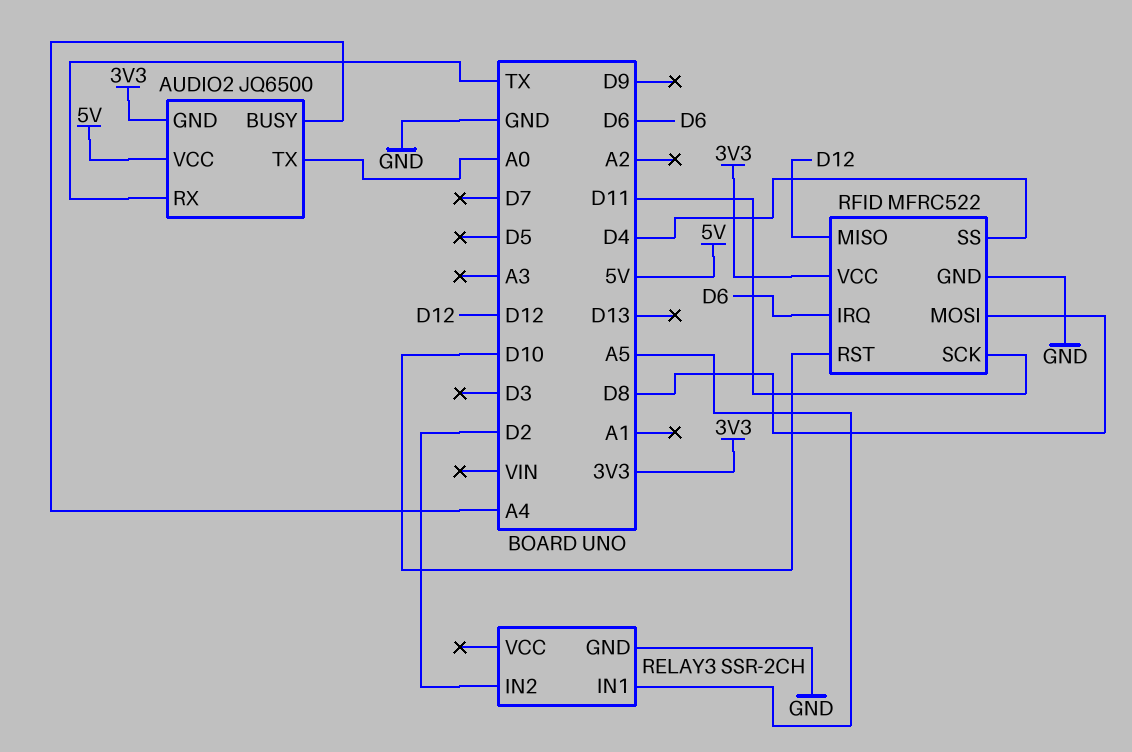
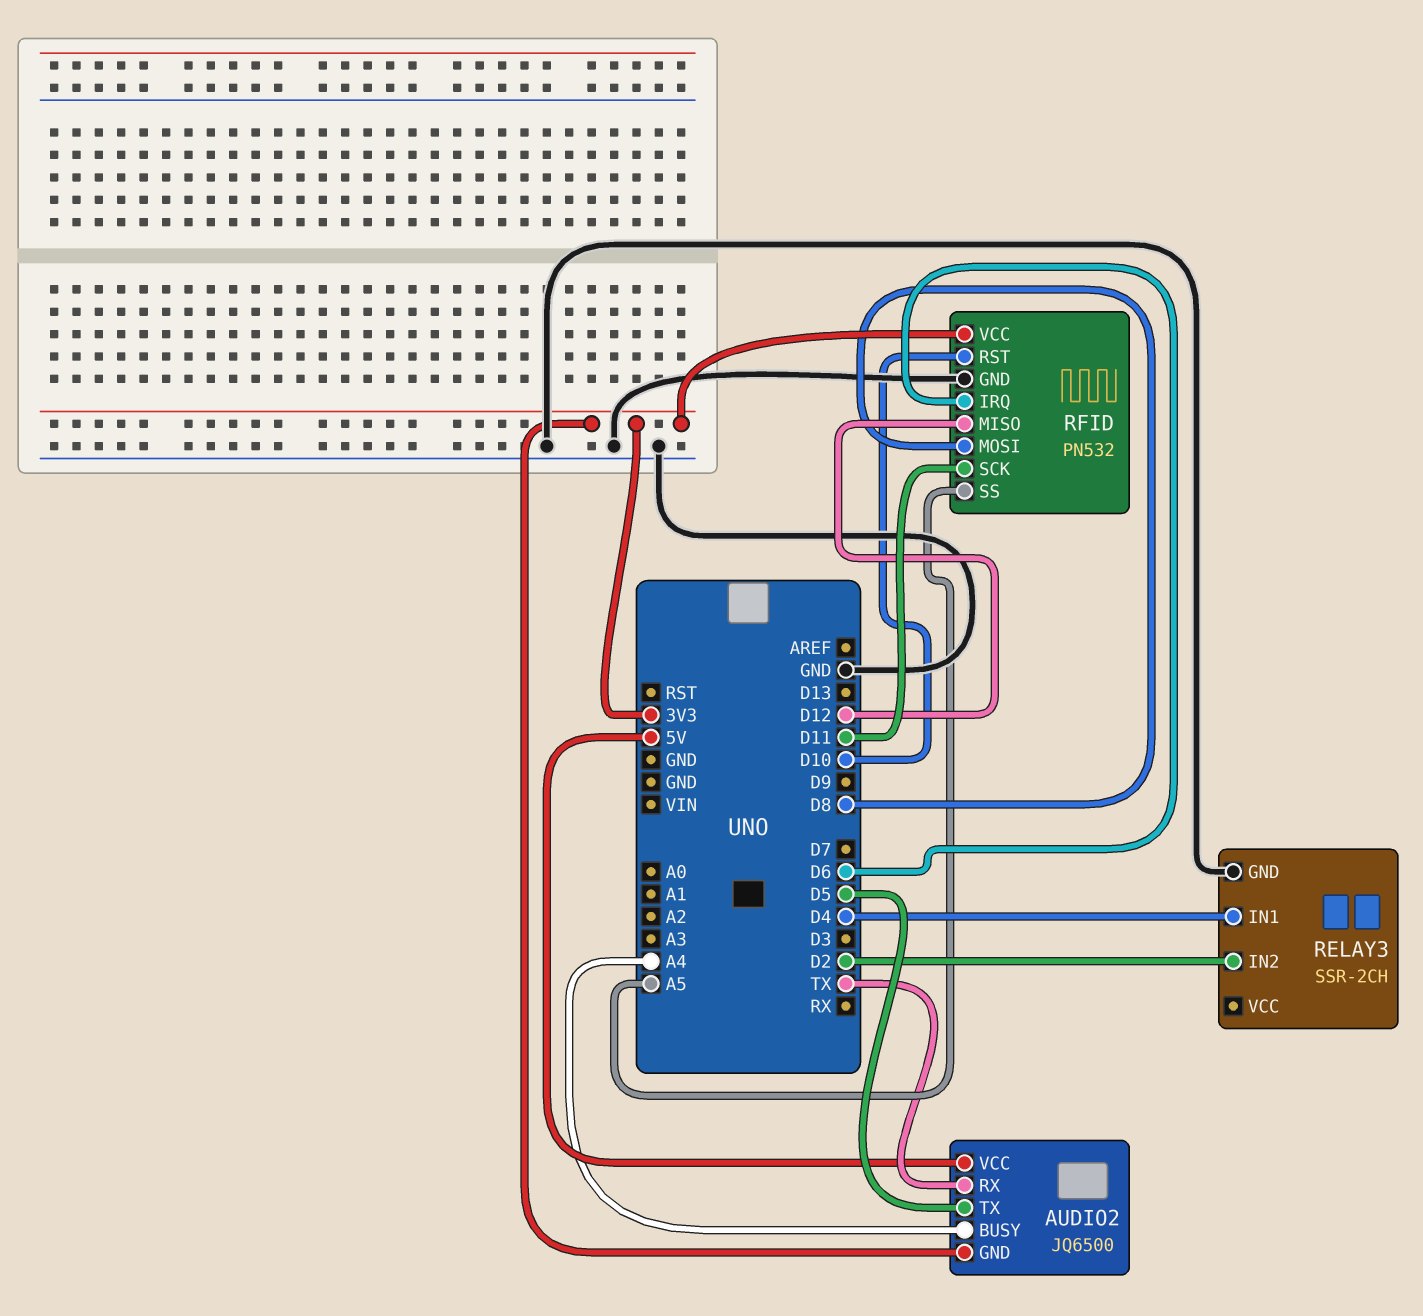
AUDIO2 pin TX: A0 -> D5
RELAY3 pin IN1: A5 -> D4
RFID: MFRC522 -> PN532
RFID pin SS: D4 -> A5

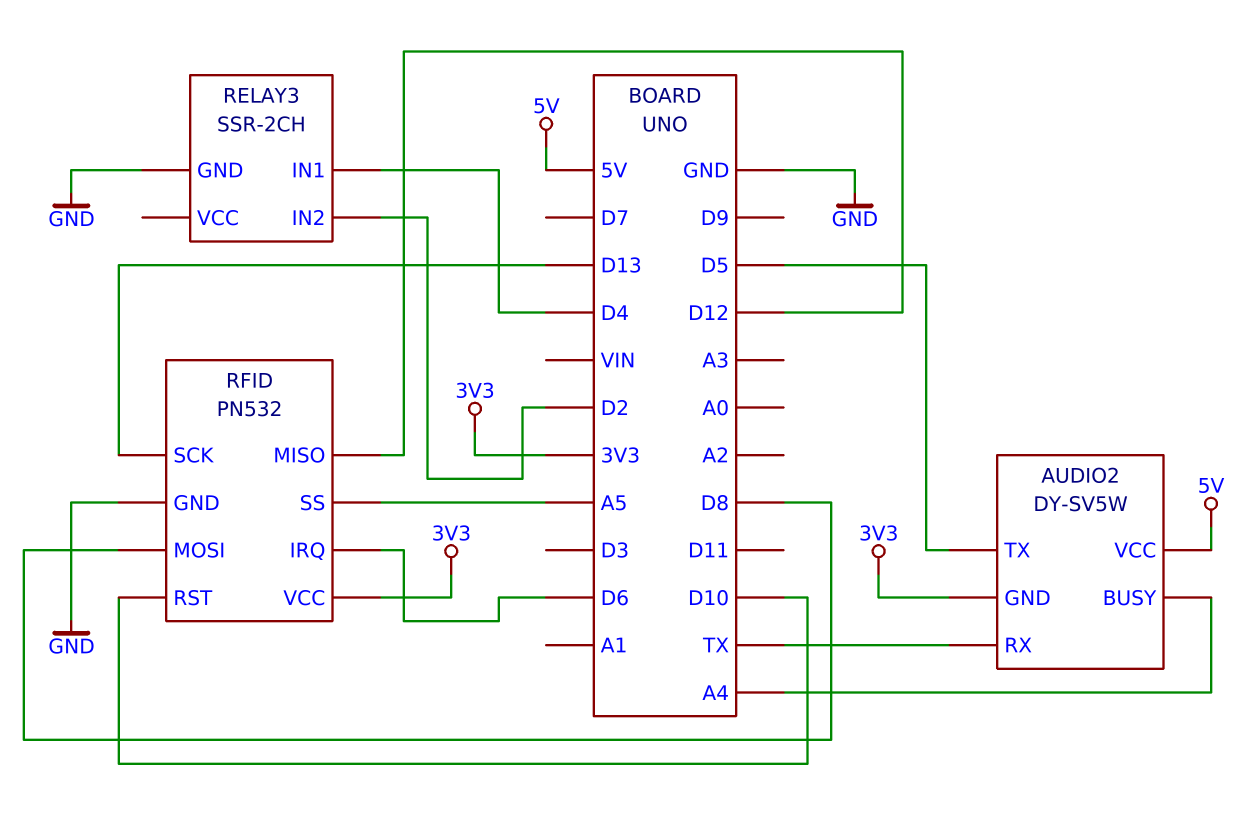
AUDIO2: JQ6500 -> DY-SV5W
RFID pin SCK: D11 -> D13

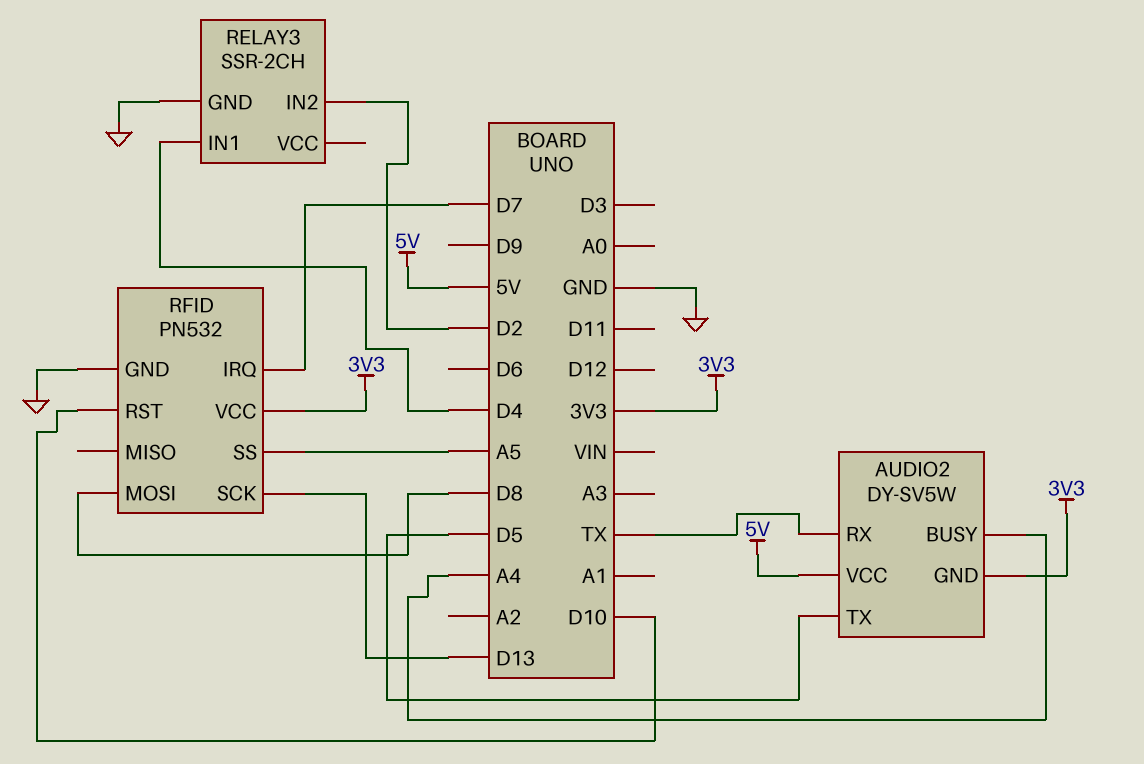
RFID pin IRQ: D6 -> D7
RFID pin MISO: D12 -> none

